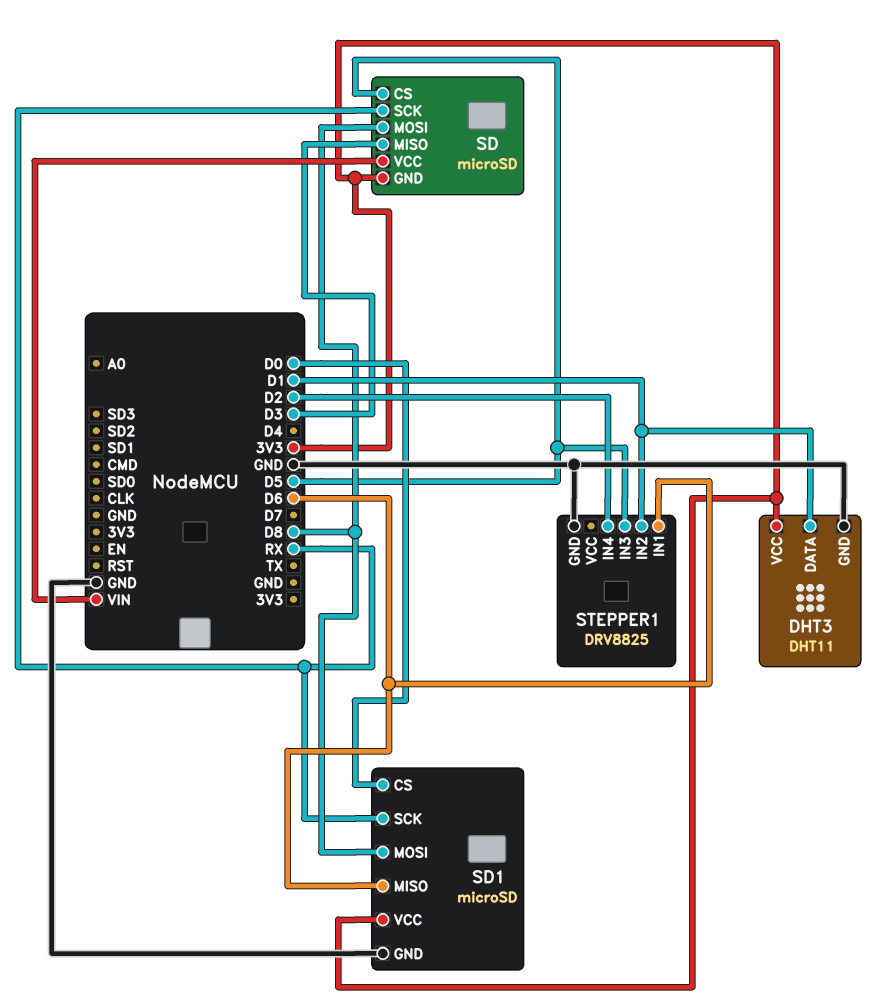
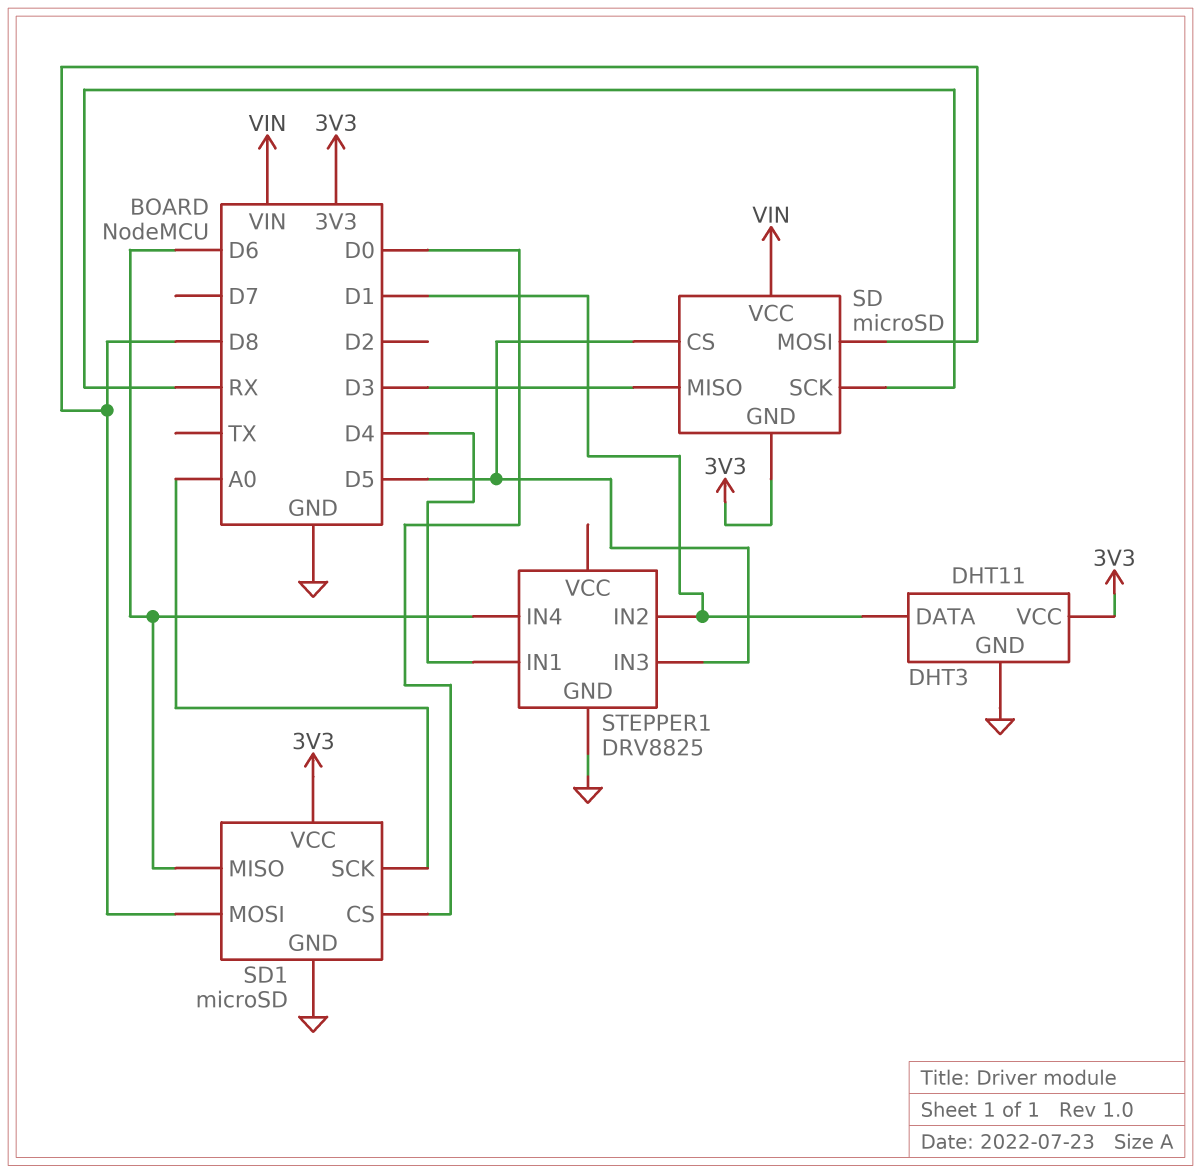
SD1 pin SCK: RX -> A0
STEPPER1 pin IN1: D6 -> D4
STEPPER1 pin IN4: D2 -> D6

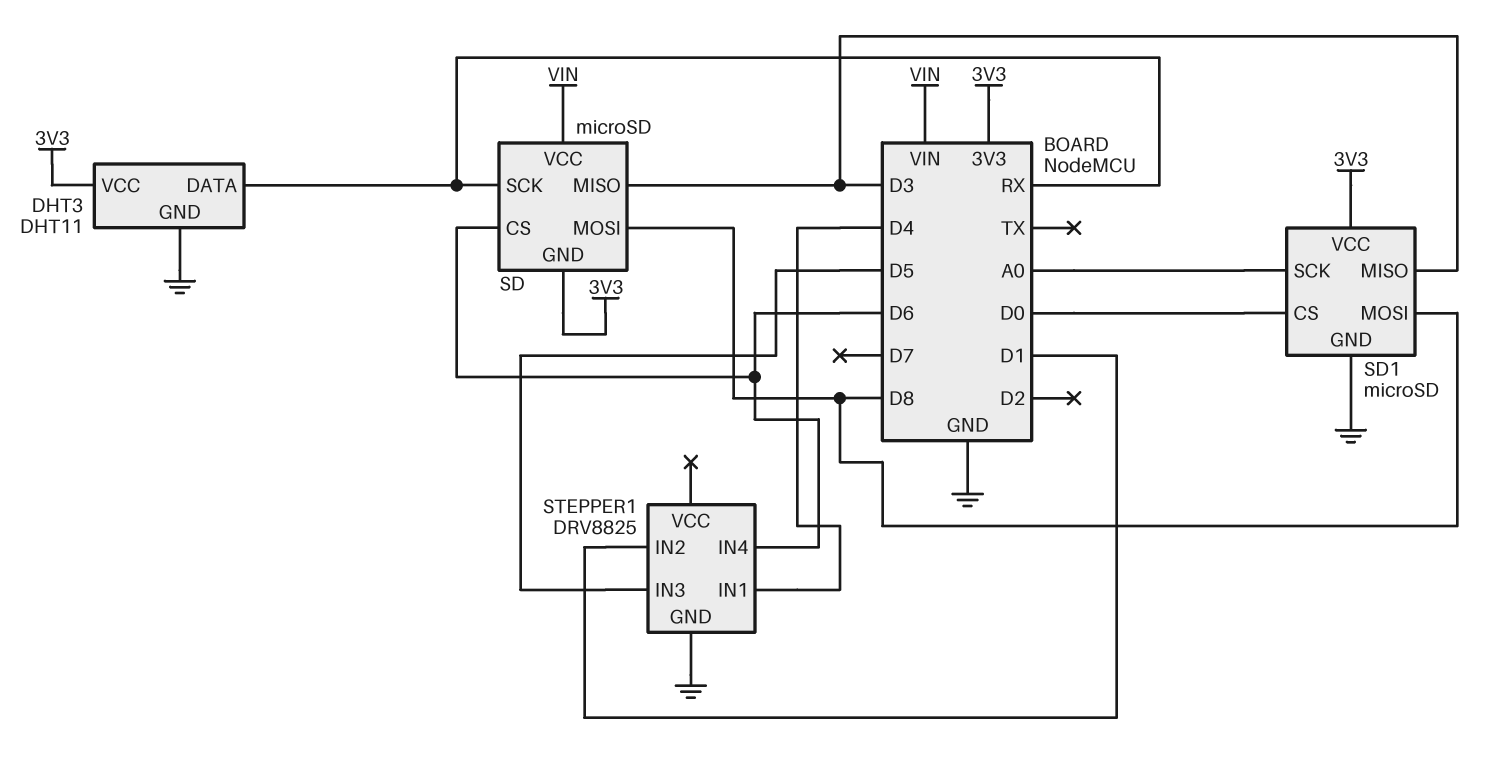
DHT3 pin DATA: D1 -> RX
SD pin CS: D5 -> D6
SD1 pin MISO: D6 -> D3

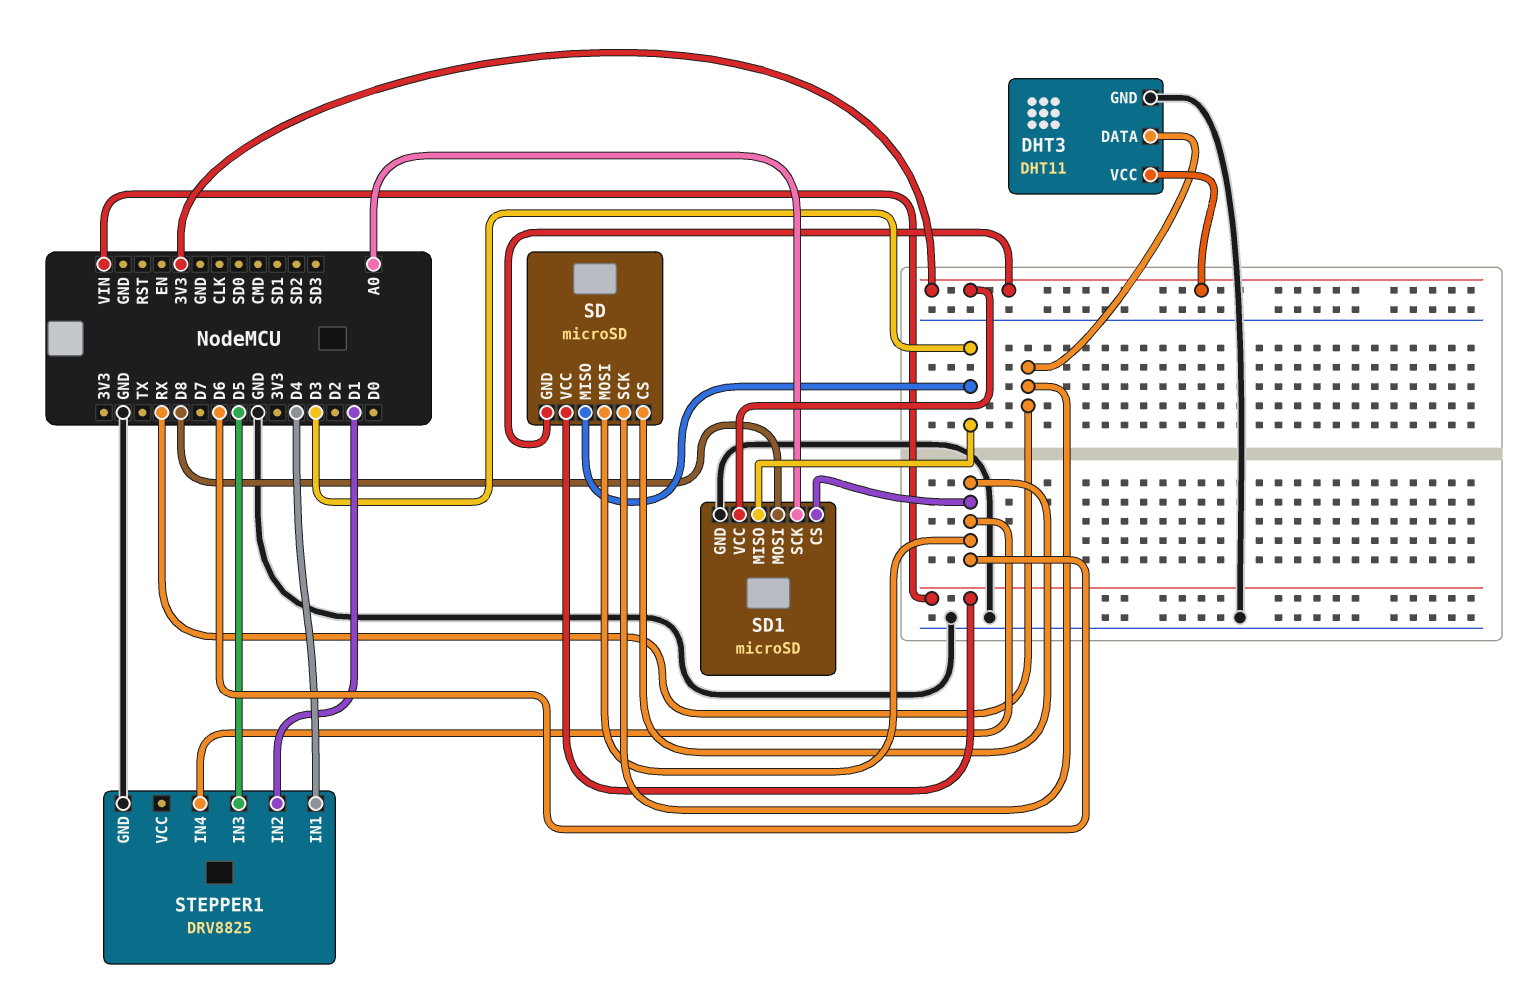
SD pin MOSI: D8 -> D6
SD1 pin CS: D0 -> D6

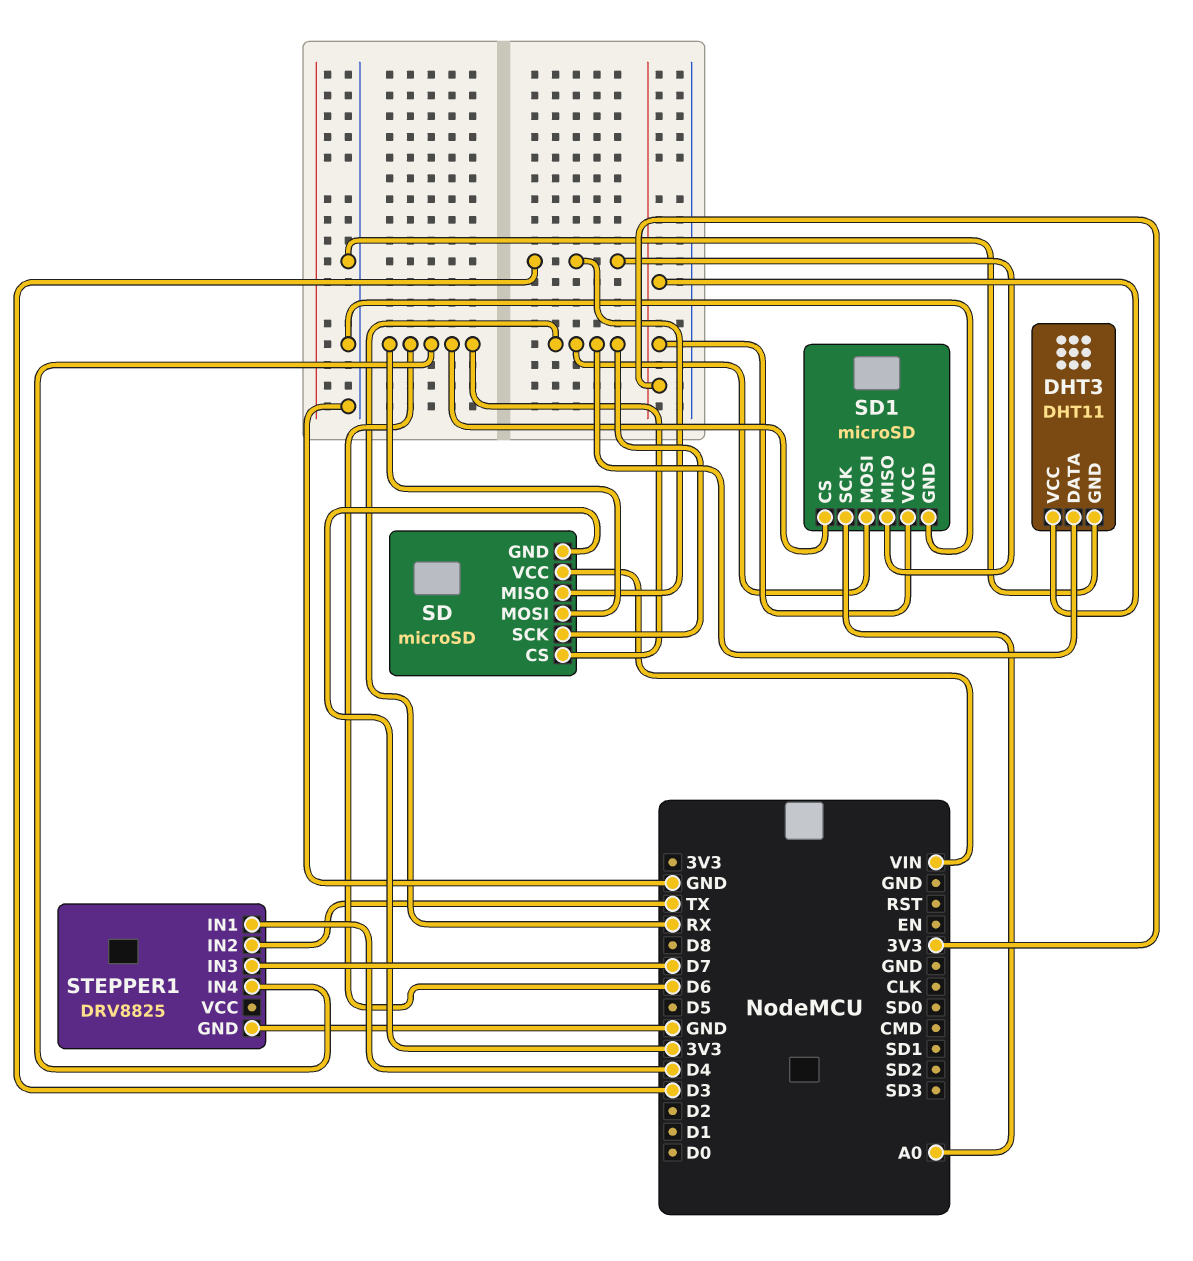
SD1 pin MOSI: D8 -> RX
STEPPER1 pin IN2: D1 -> TX
STEPPER1 pin IN3: D5 -> D7

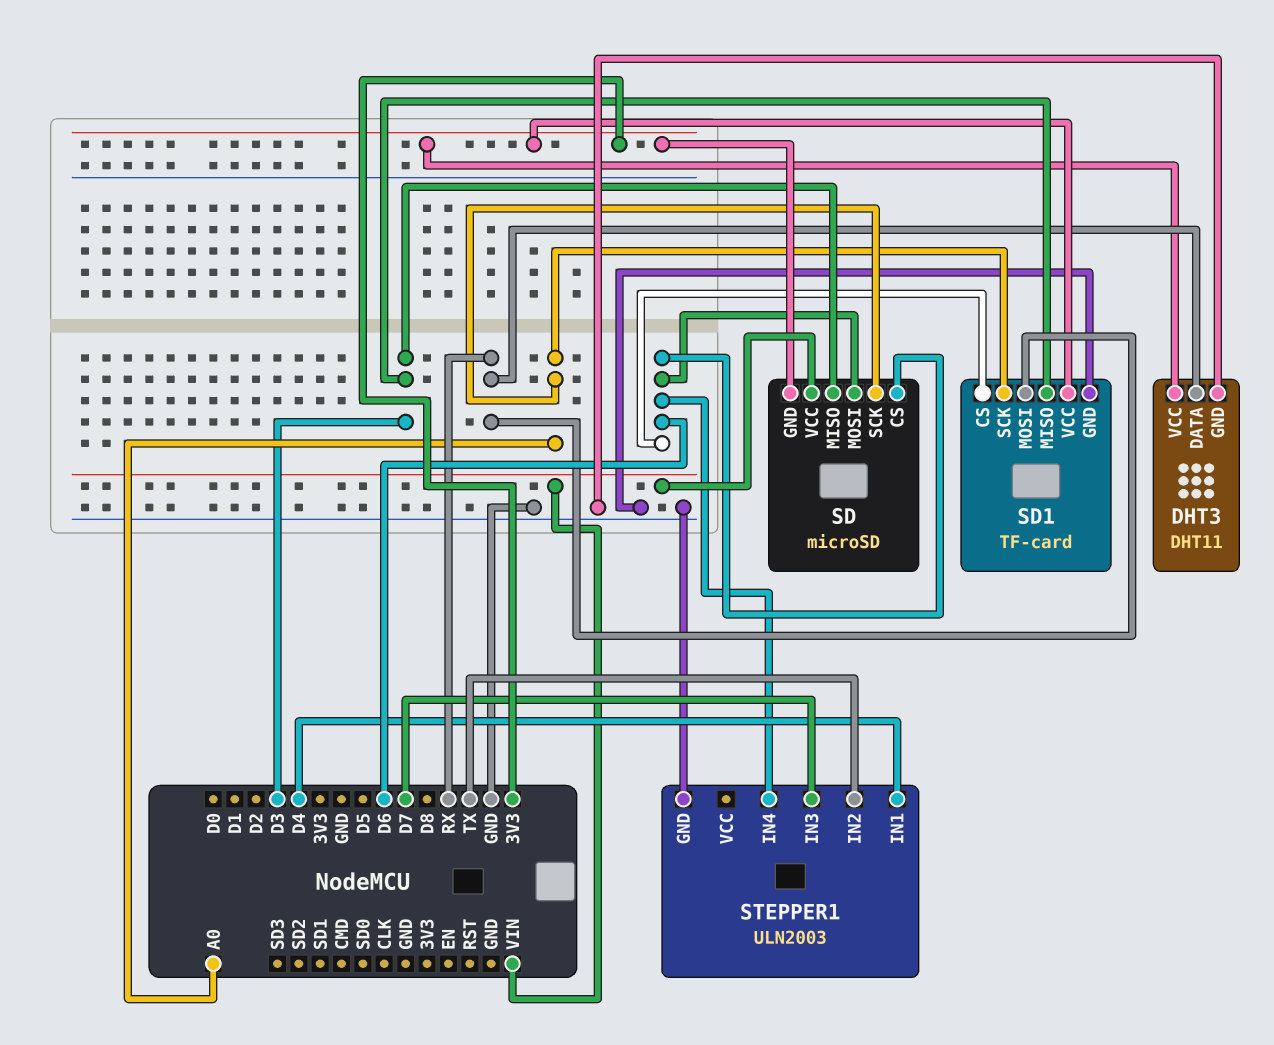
SD pin SCK: RX -> A0
SD1: microSD -> TF-card
STEPPER1: DRV8825 -> ULN2003

